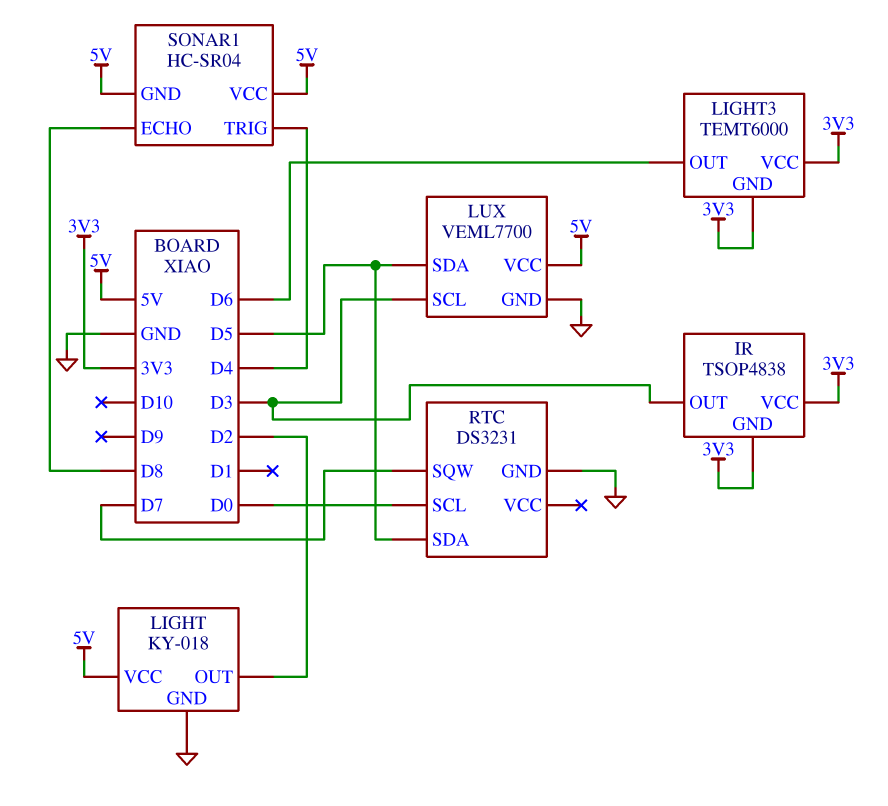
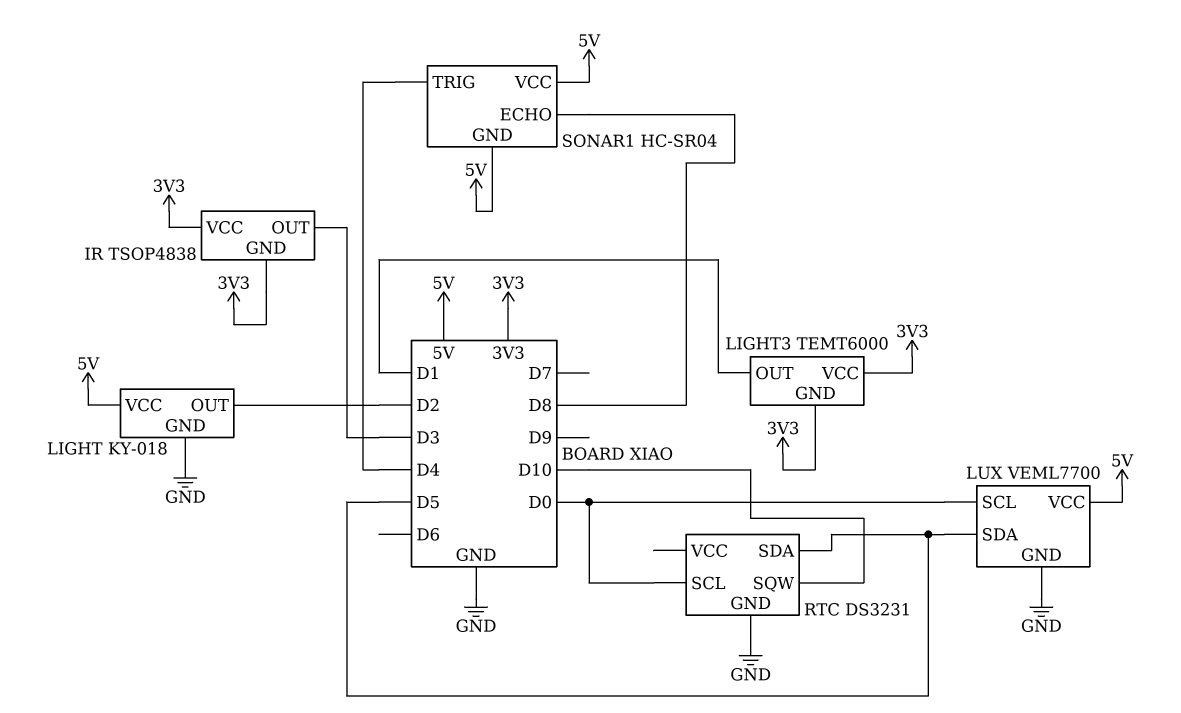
LIGHT3 pin OUT: D6 -> D1
LUX pin SCL: D3 -> D0
RTC pin SQW: D7 -> D10

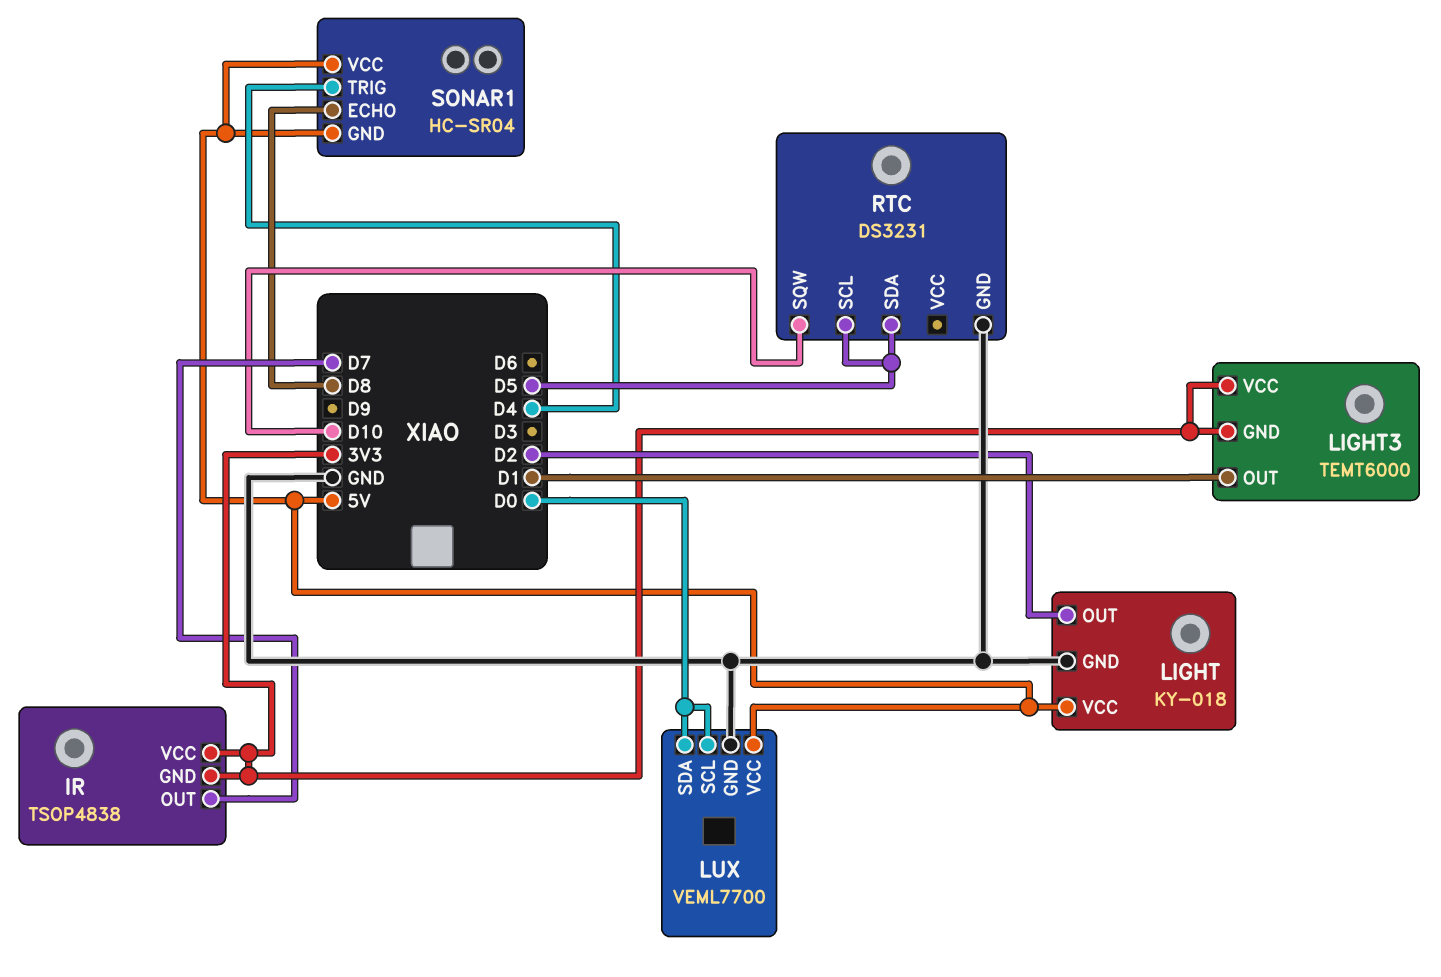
IR pin OUT: D3 -> D7
LUX pin SDA: D5 -> D0
RTC pin SCL: D0 -> D5

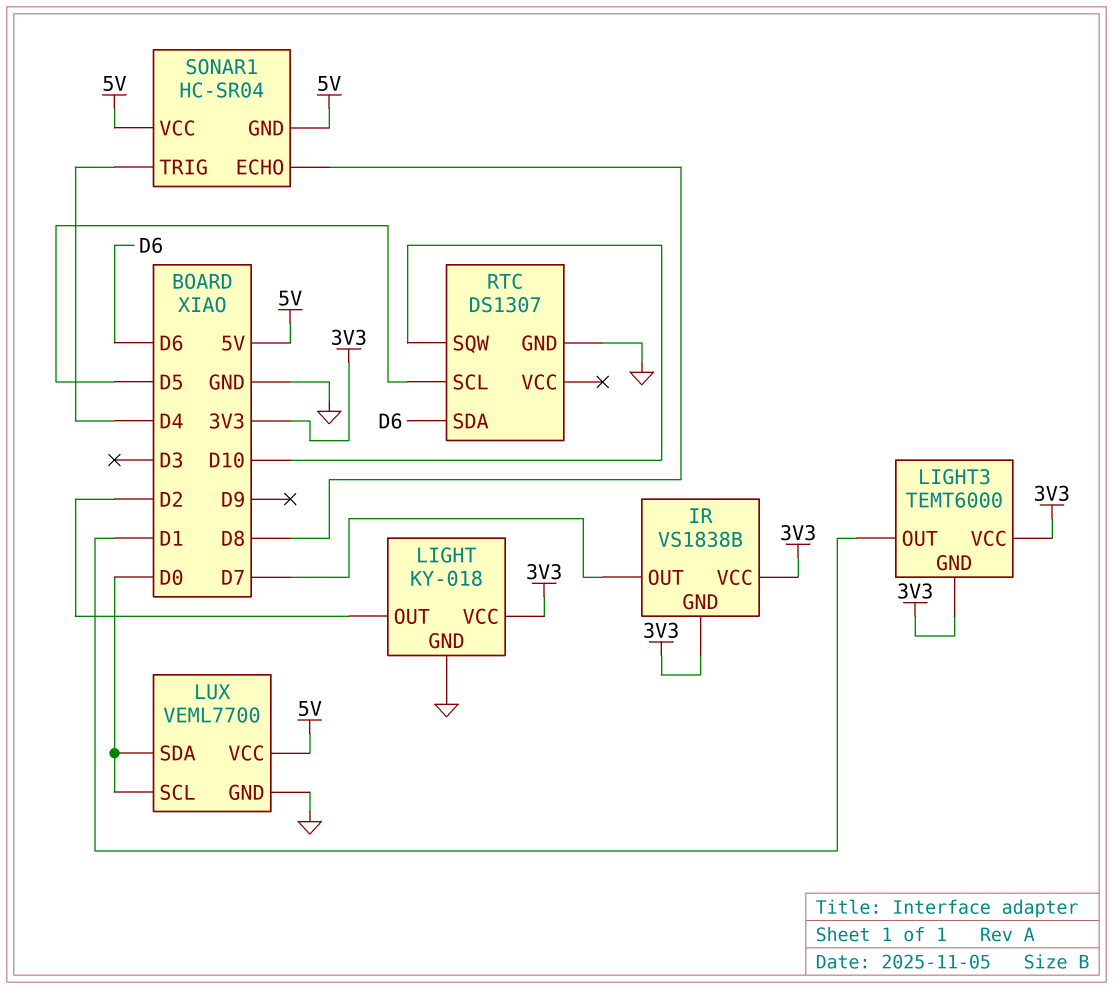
IR: TSOP4838 -> VS1838B
LIGHT pin VCC: 5V -> 3V3
RTC: DS3231 -> DS1307
RTC pin SDA: D5 -> D6

